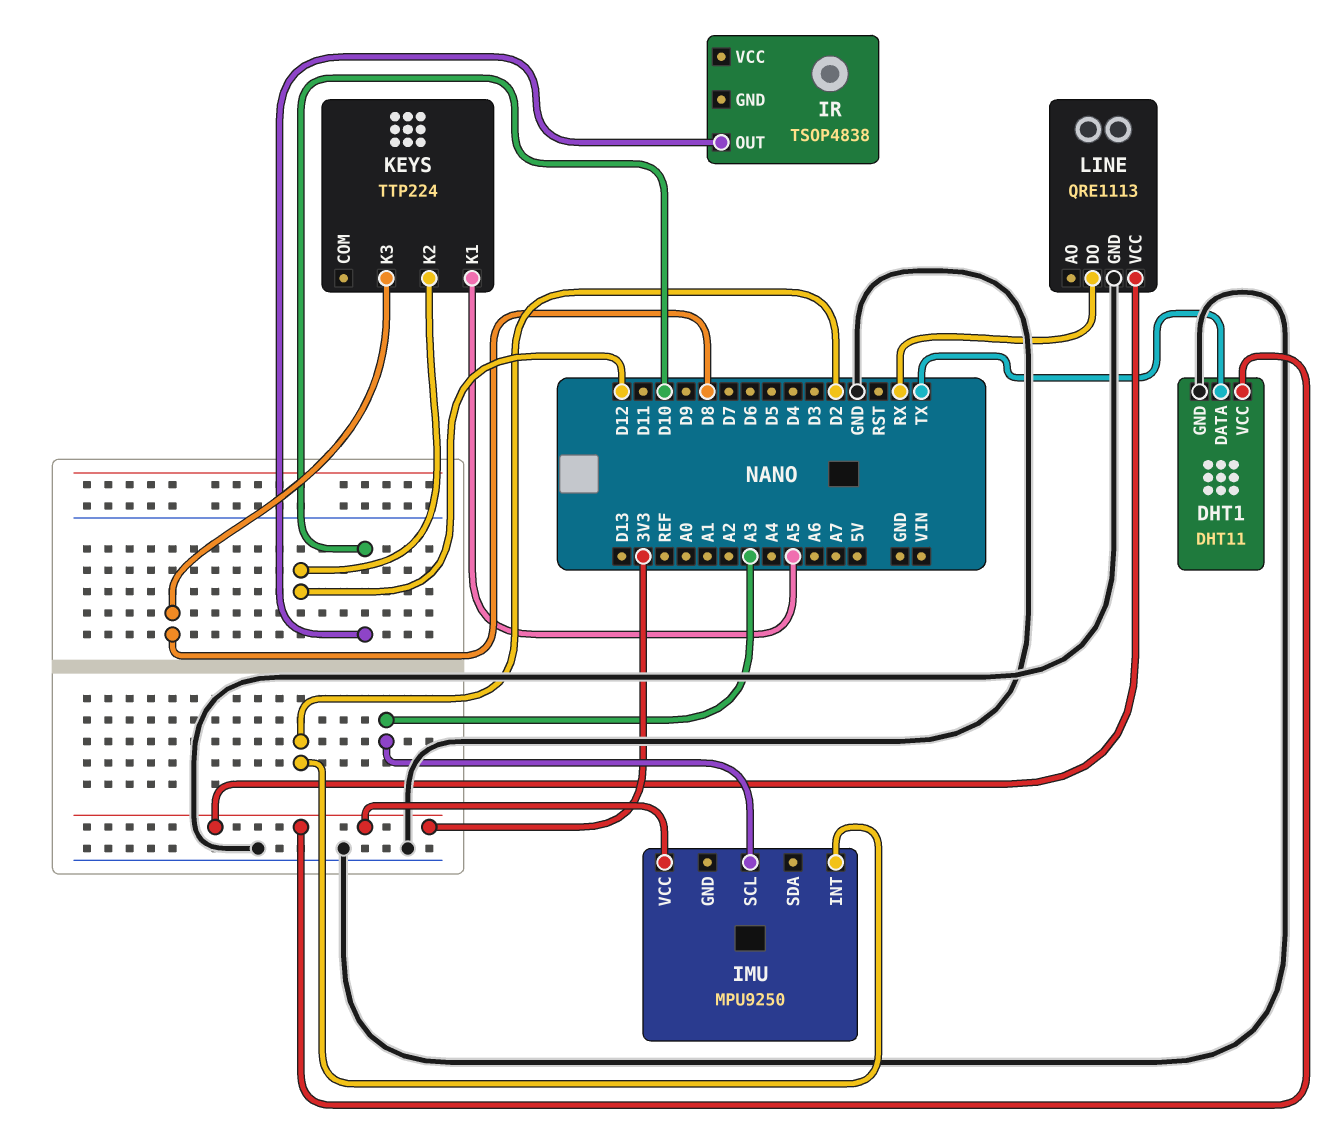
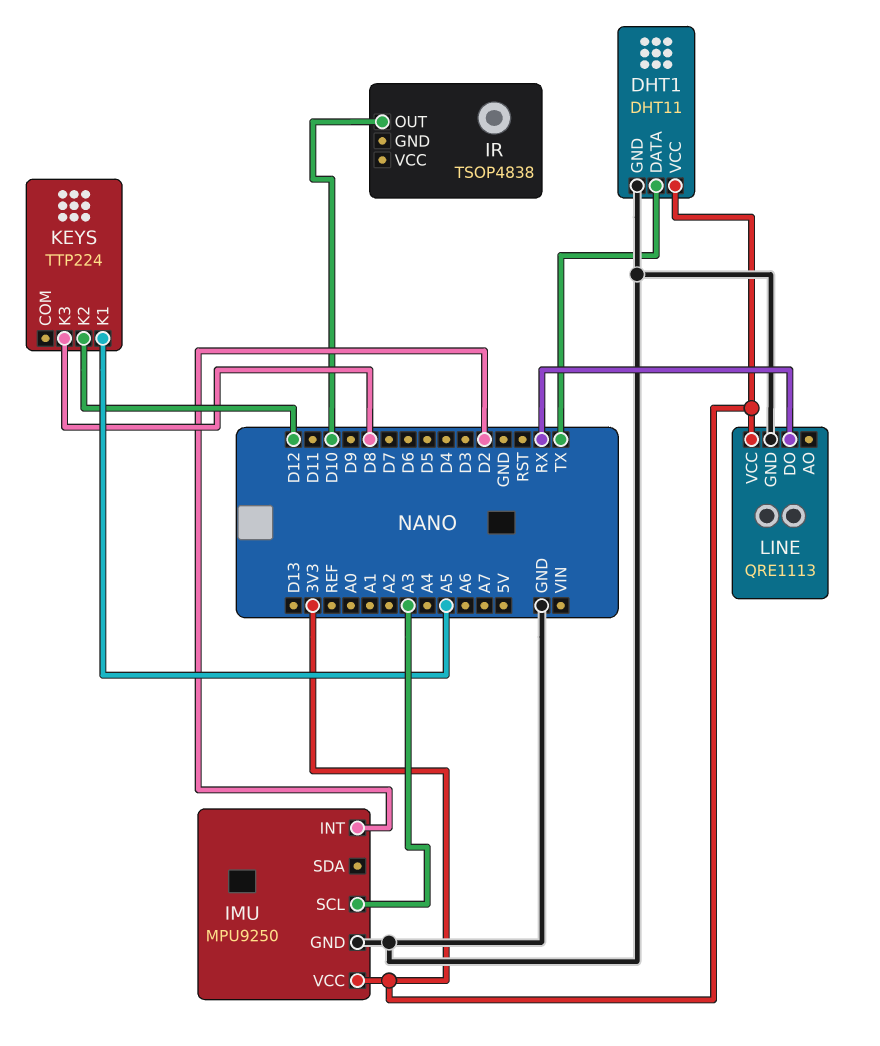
IMU pin GND: none -> GND

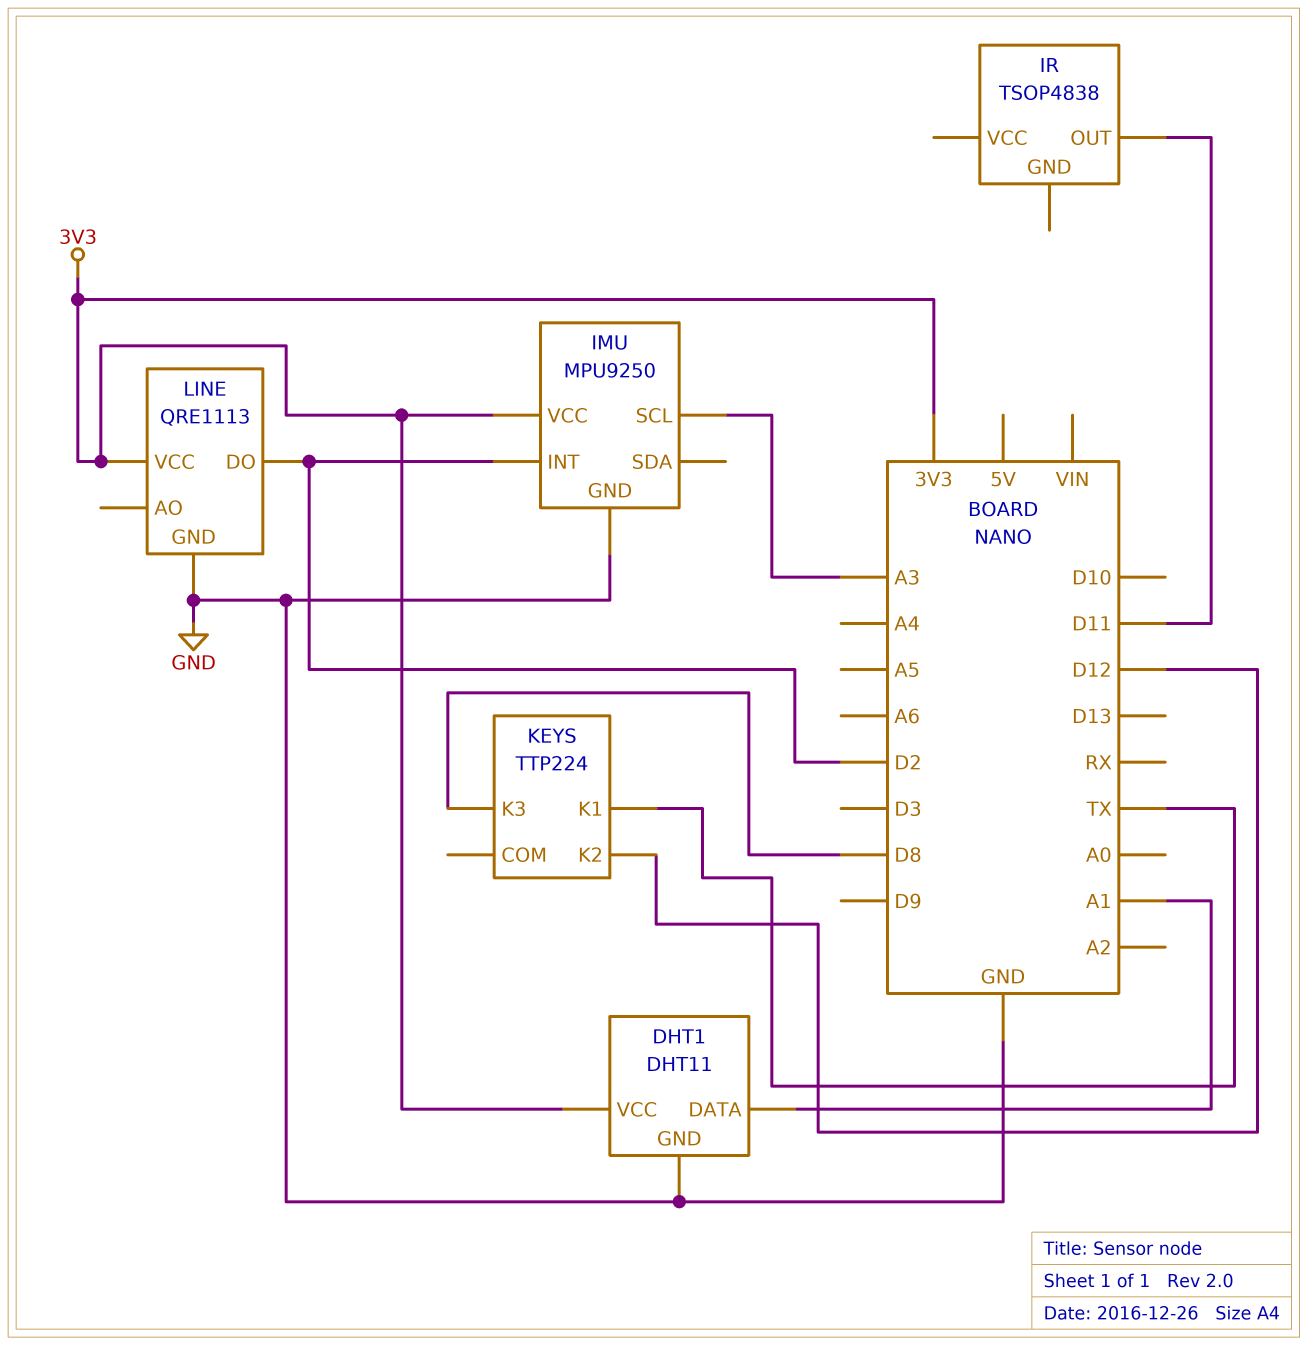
DHT1 pin DATA: TX -> A1
IR pin OUT: D10 -> D11
KEYS pin K1: A5 -> TX
LINE pin DO: RX -> D2

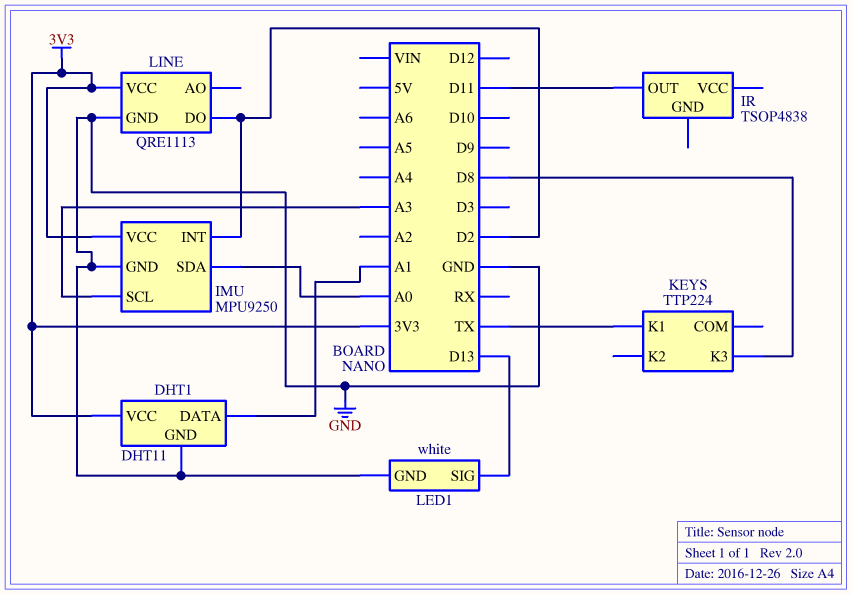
IMU pin SDA: none -> A0
KEYS pin K2: D12 -> none
LED1: none -> white
LED1 pin GND: none -> GND
LED1 pin SIG: none -> D13

